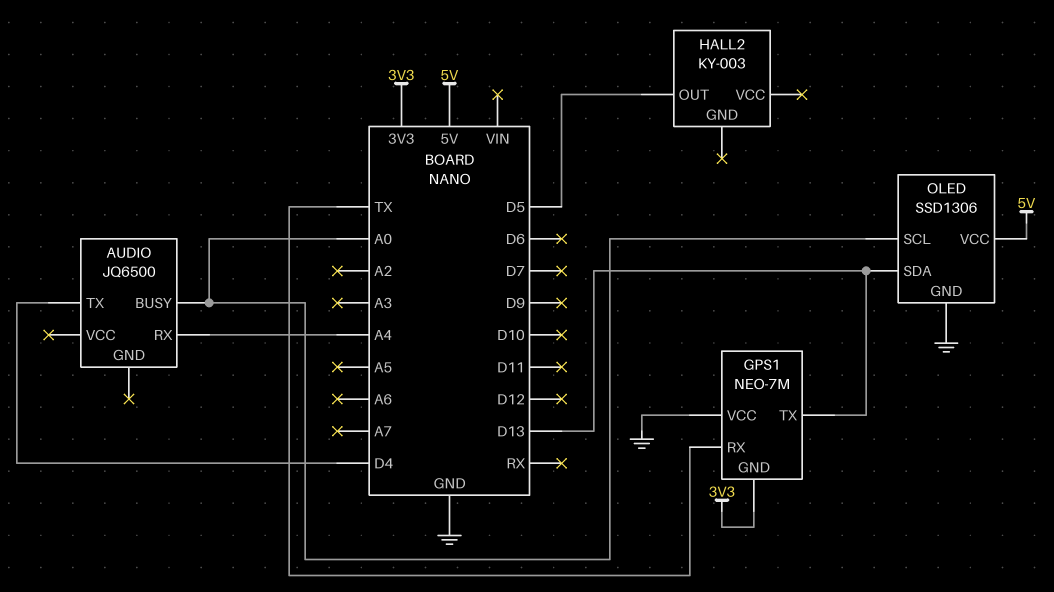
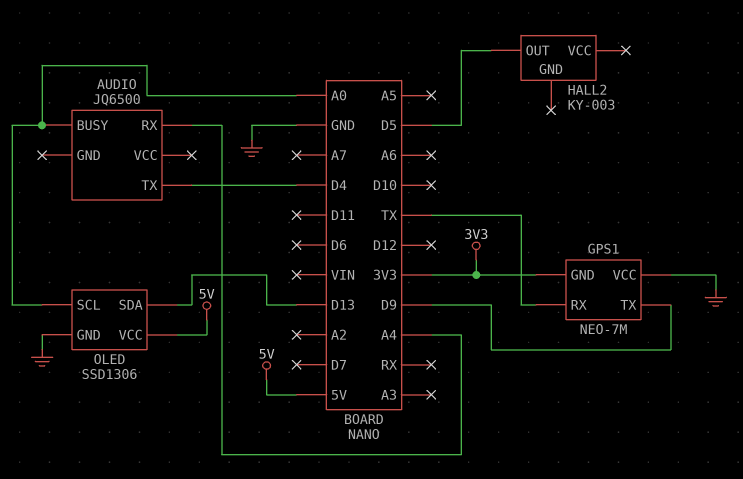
GPS1 pin TX: D13 -> D9

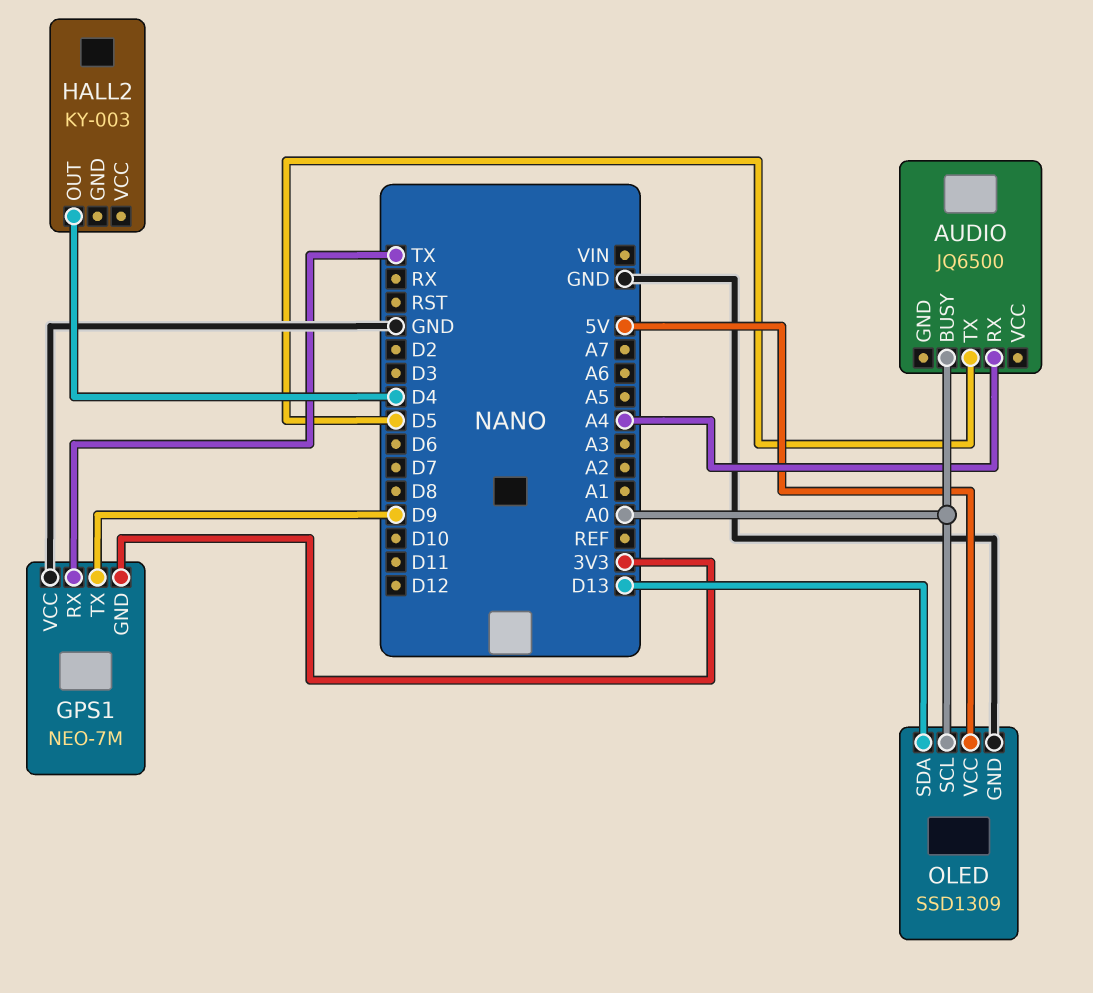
AUDIO pin TX: D4 -> D5
HALL2 pin OUT: D5 -> D4
OLED: SSD1306 -> SSD1309

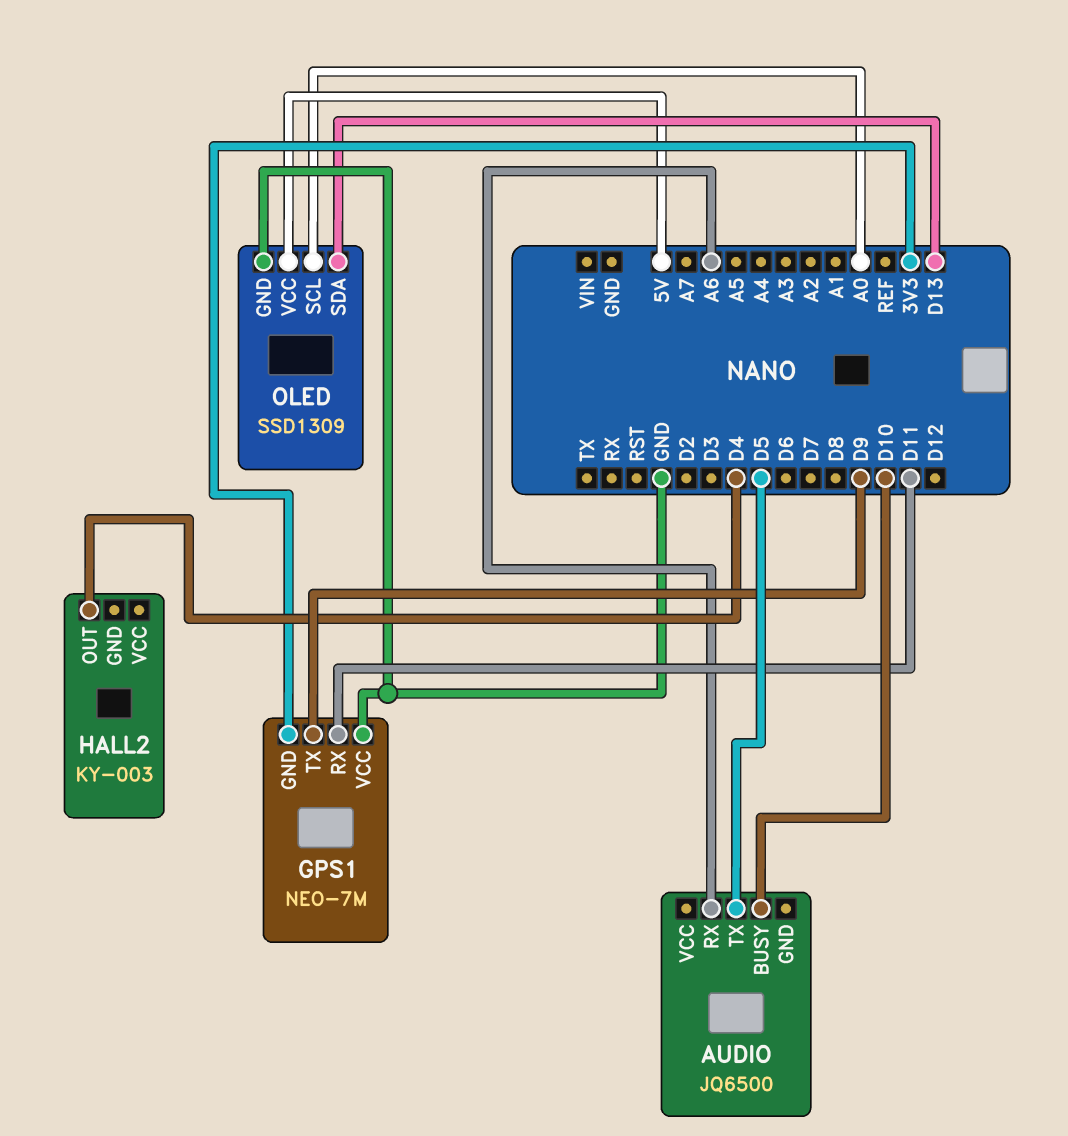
AUDIO pin BUSY: A0 -> D10
AUDIO pin RX: A4 -> A6
GPS1 pin RX: TX -> D11

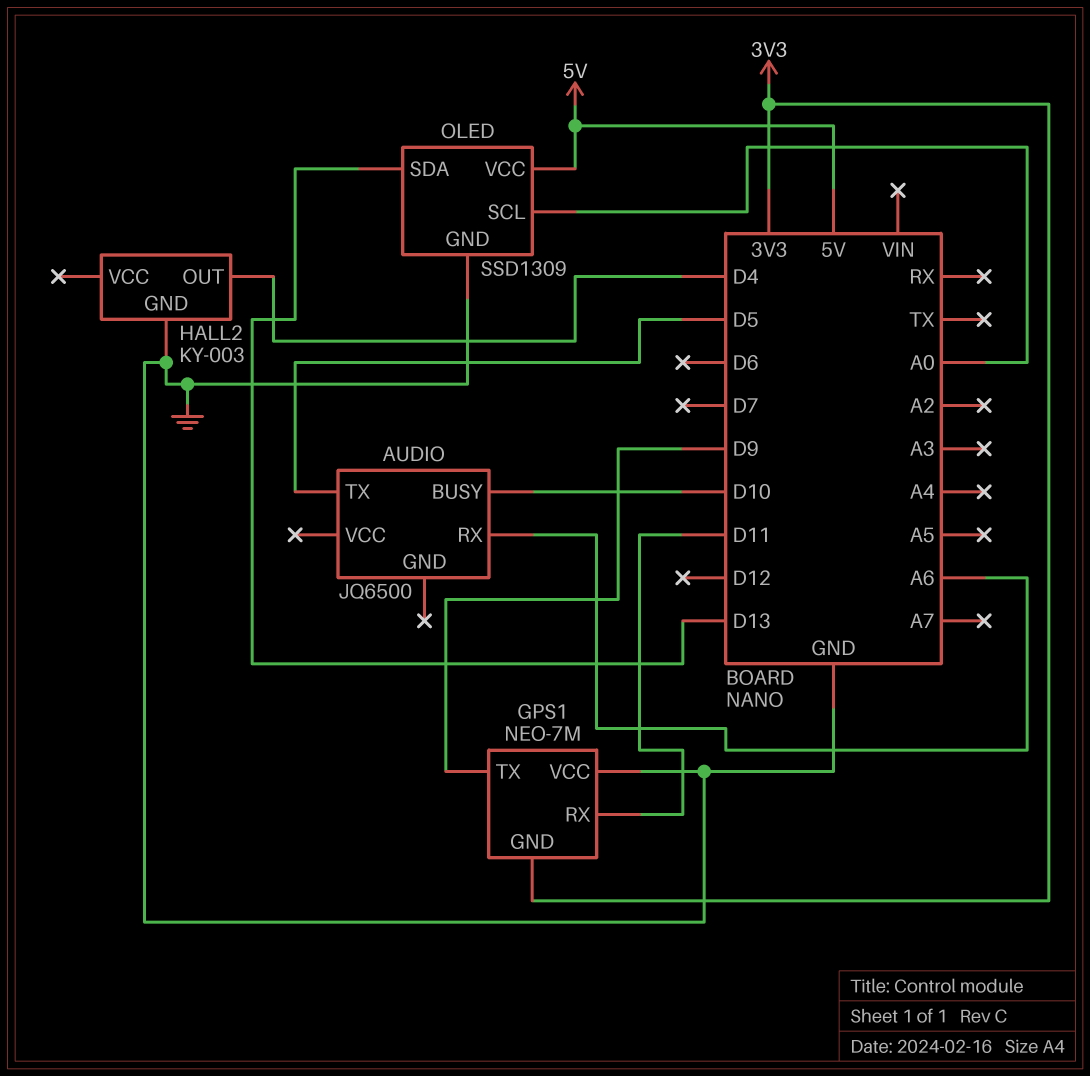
HALL2 pin GND: none -> GND

